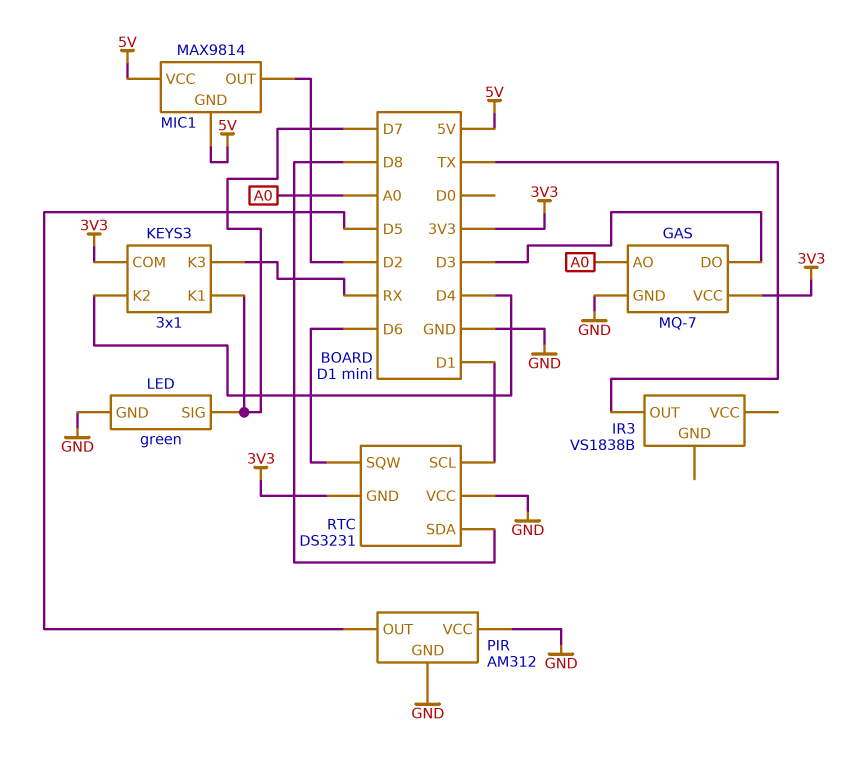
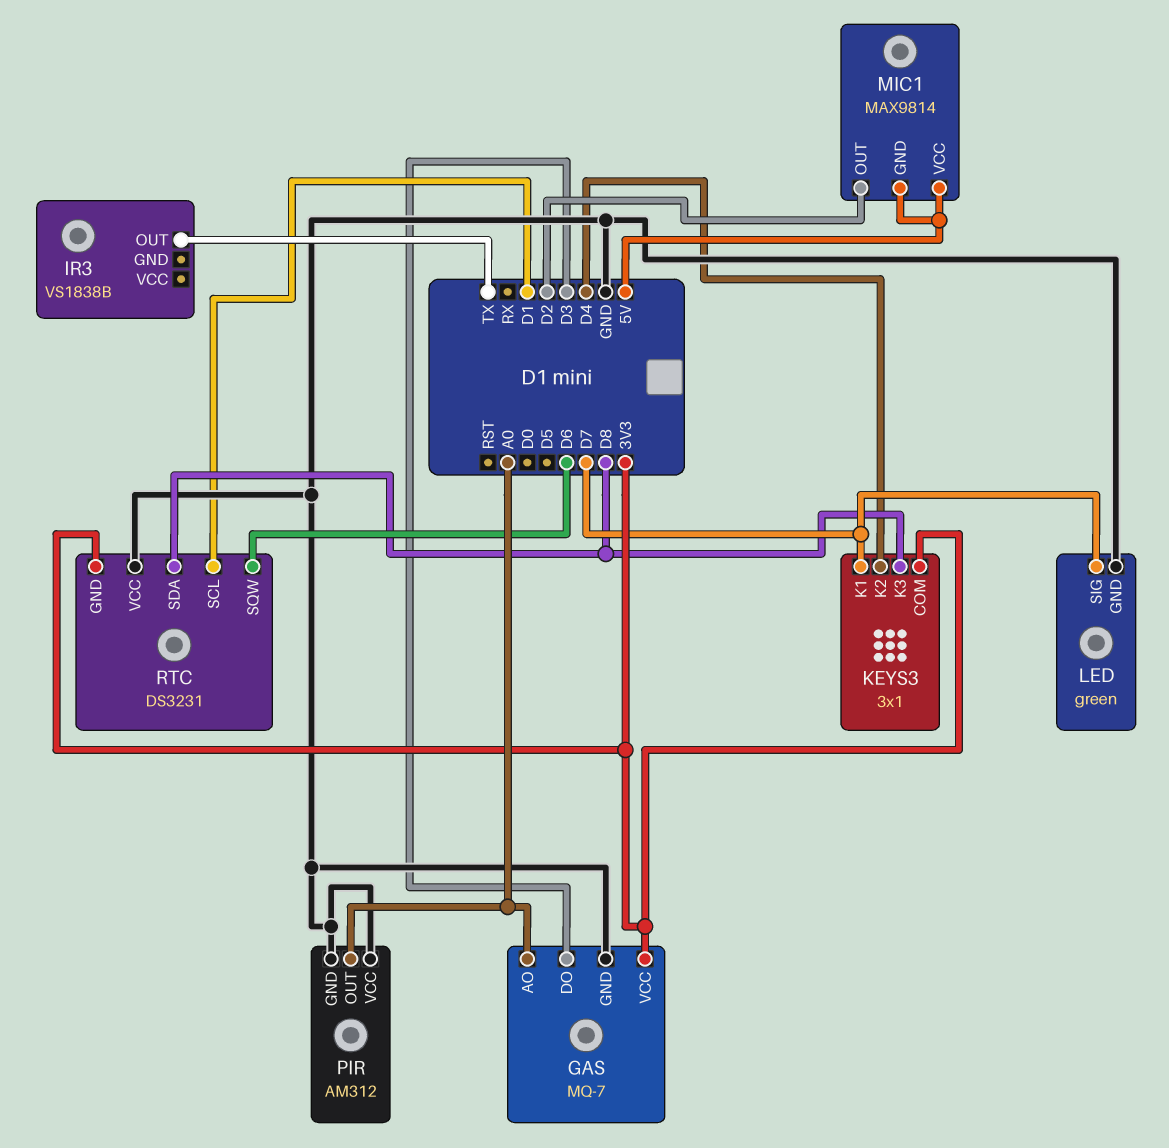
KEYS3 pin K3: RX -> D8
PIR pin OUT: D5 -> A0

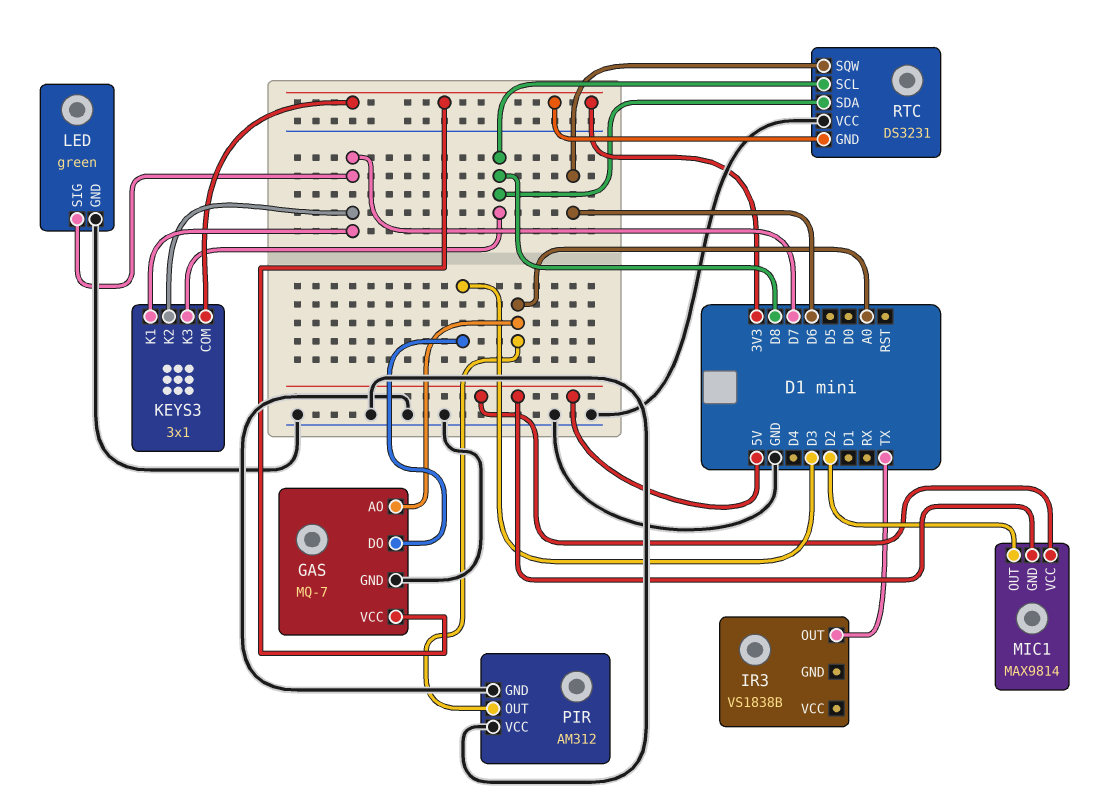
KEYS3 pin K2: D4 -> D7
RTC pin SCL: D1 -> D8

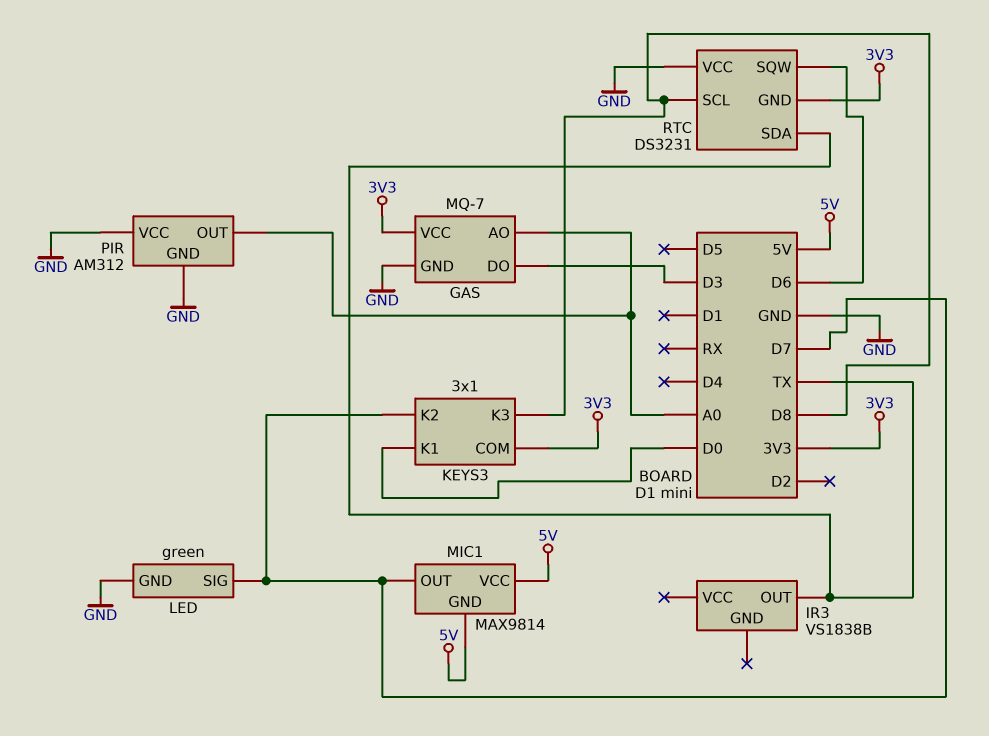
KEYS3 pin K1: D7 -> D0
MIC1 pin OUT: D2 -> D7
RTC pin SDA: D8 -> TX

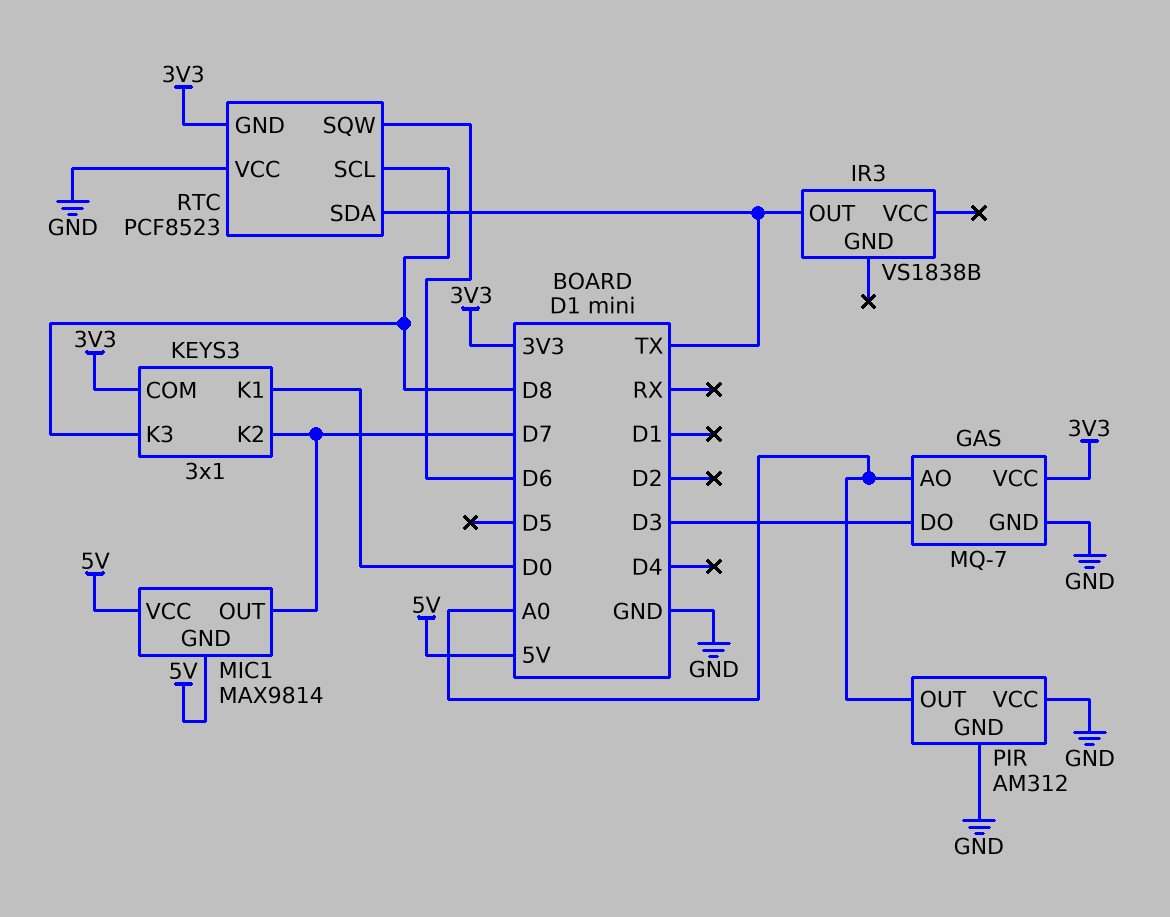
LED: green -> none
LED pin GND: GND -> none
LED pin SIG: D7 -> none
RTC: DS3231 -> PCF8523

